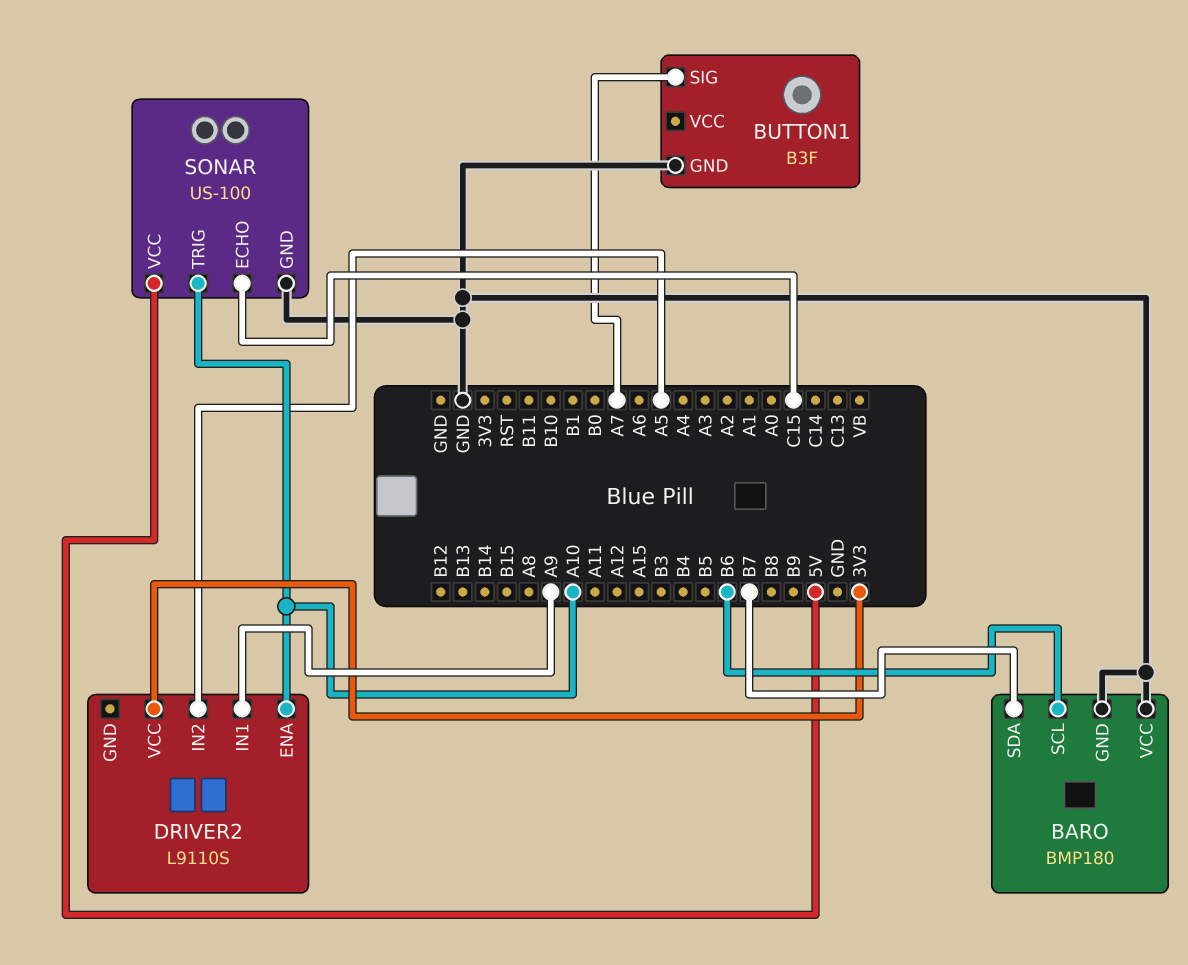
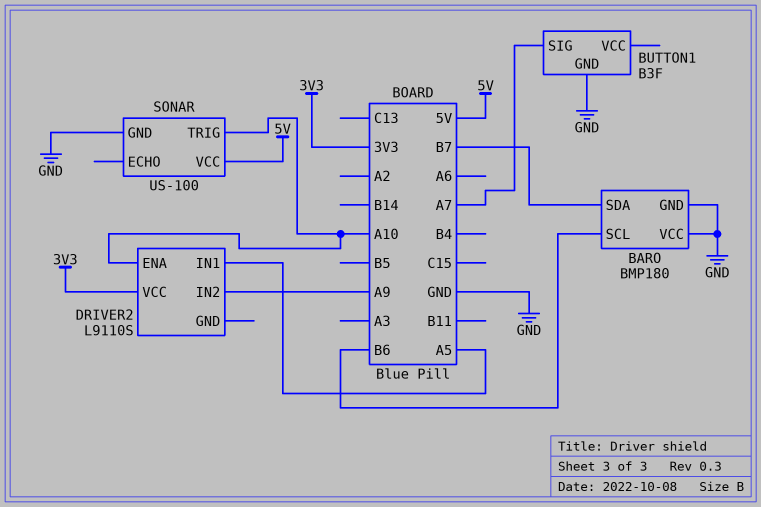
DRIVER2 pin IN1: A9 -> A5
DRIVER2 pin IN2: A5 -> A9
SONAR pin ECHO: C15 -> none

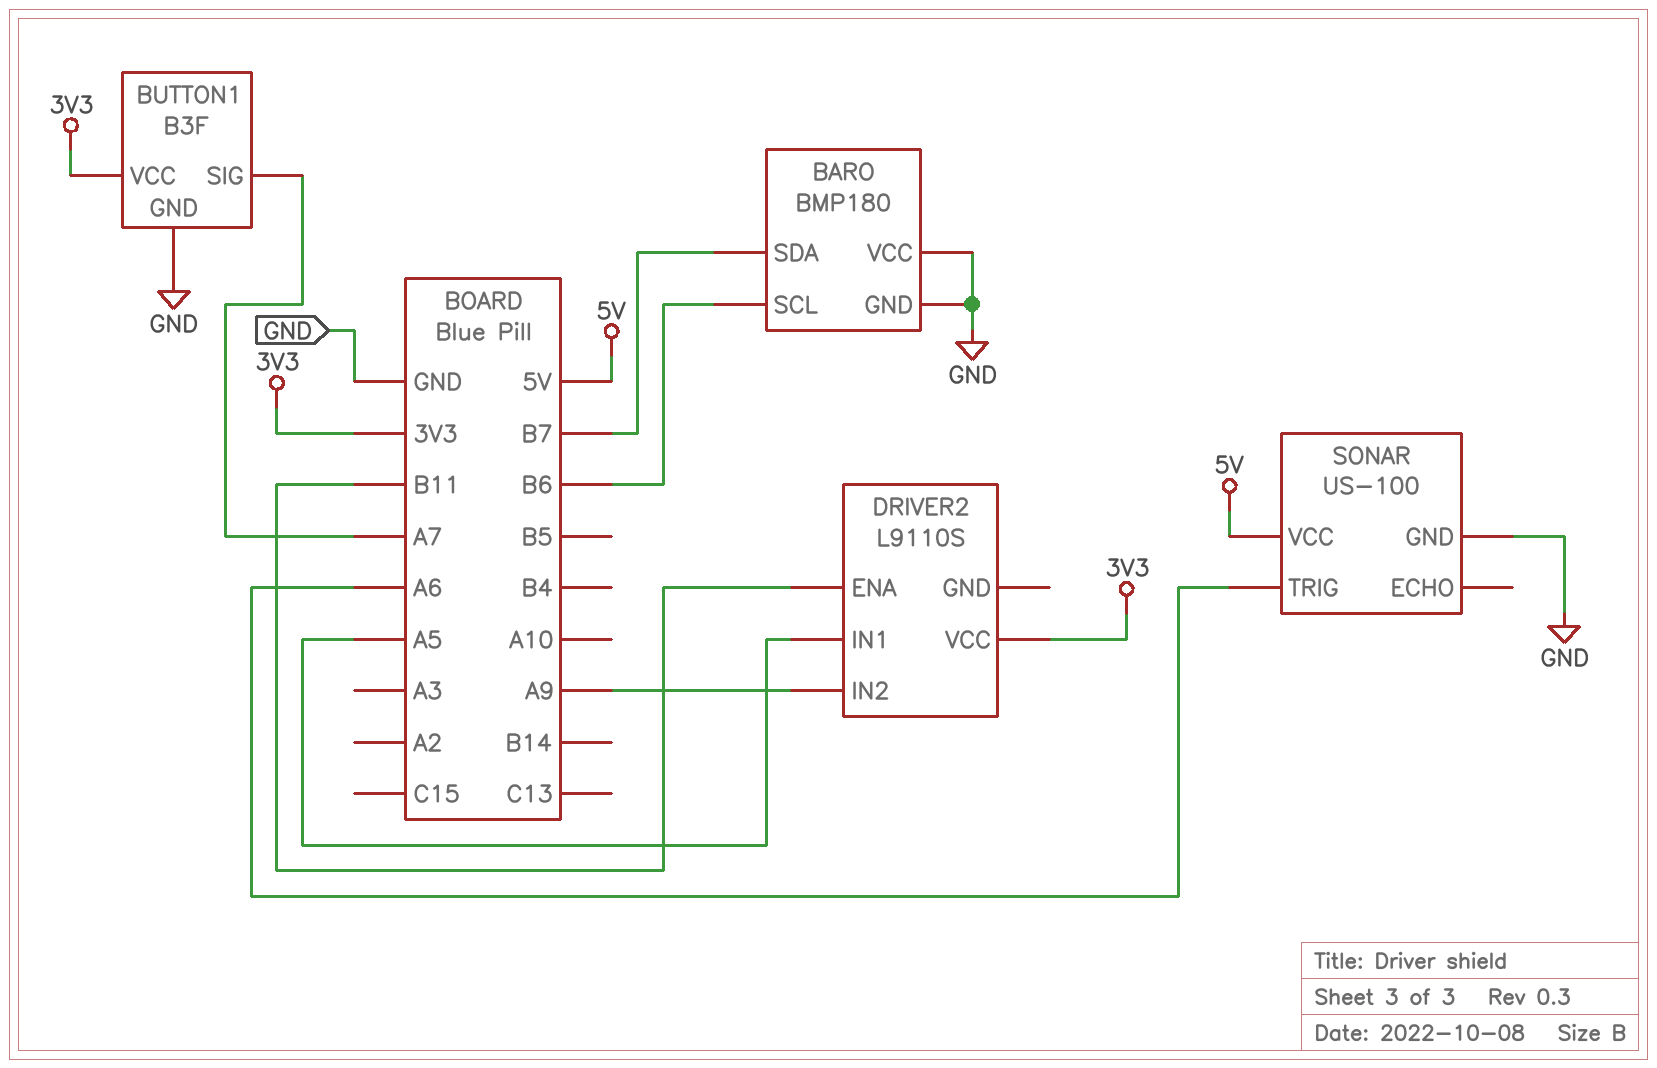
BUTTON1 pin VCC: none -> 3V3
DRIVER2 pin ENA: A10 -> B11
SONAR pin TRIG: A10 -> A6

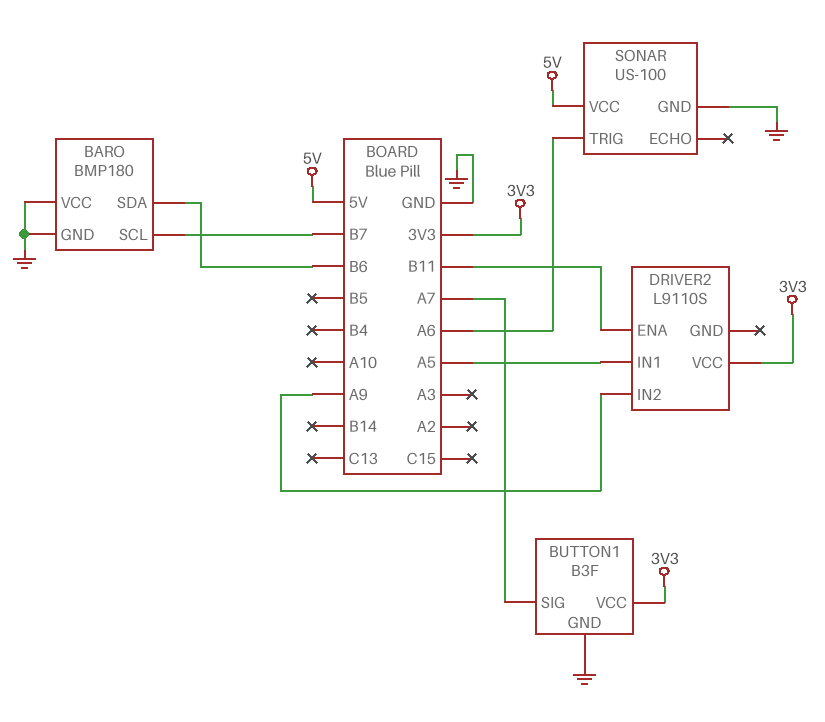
BARO pin SCL: B6 -> B7
BARO pin SDA: B7 -> B6

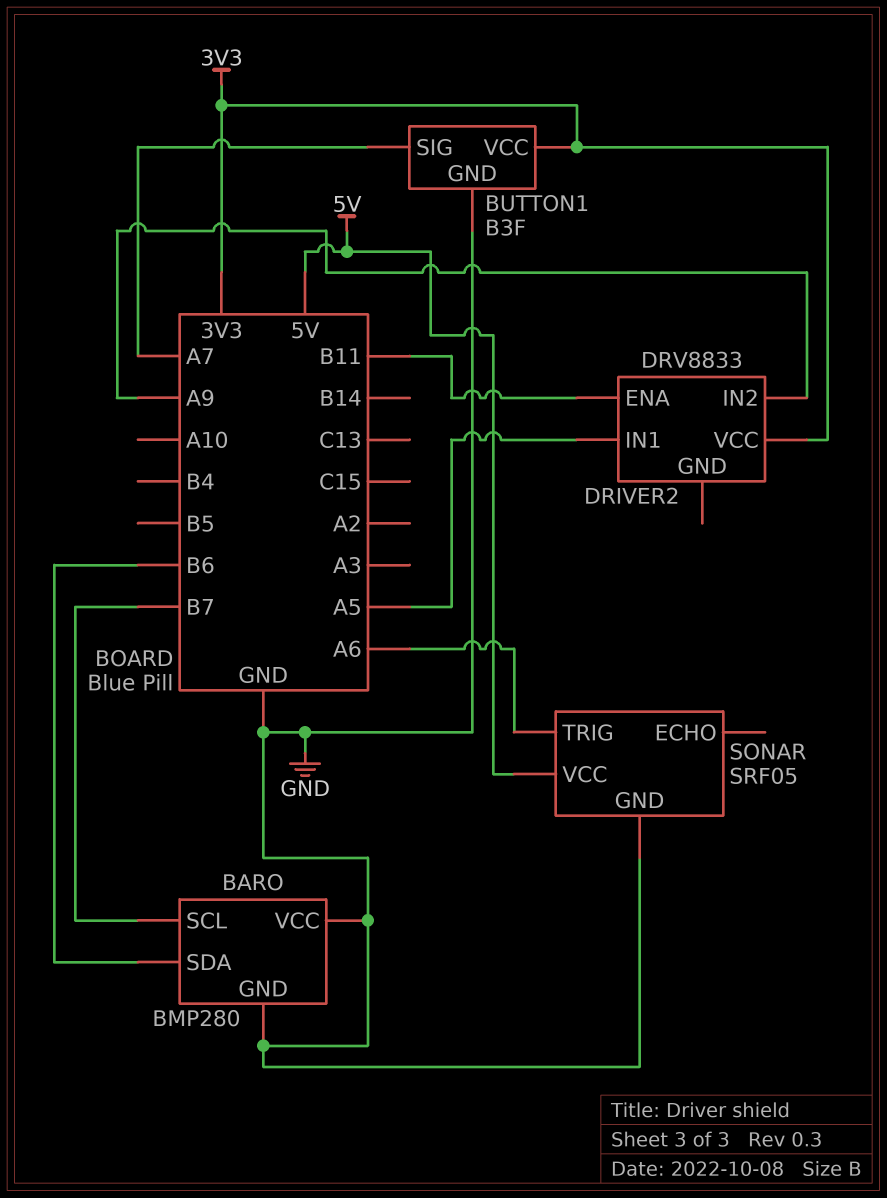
BARO: BMP180 -> BMP280
DRIVER2: L9110S -> DRV8833
SONAR: US-100 -> SRF05

